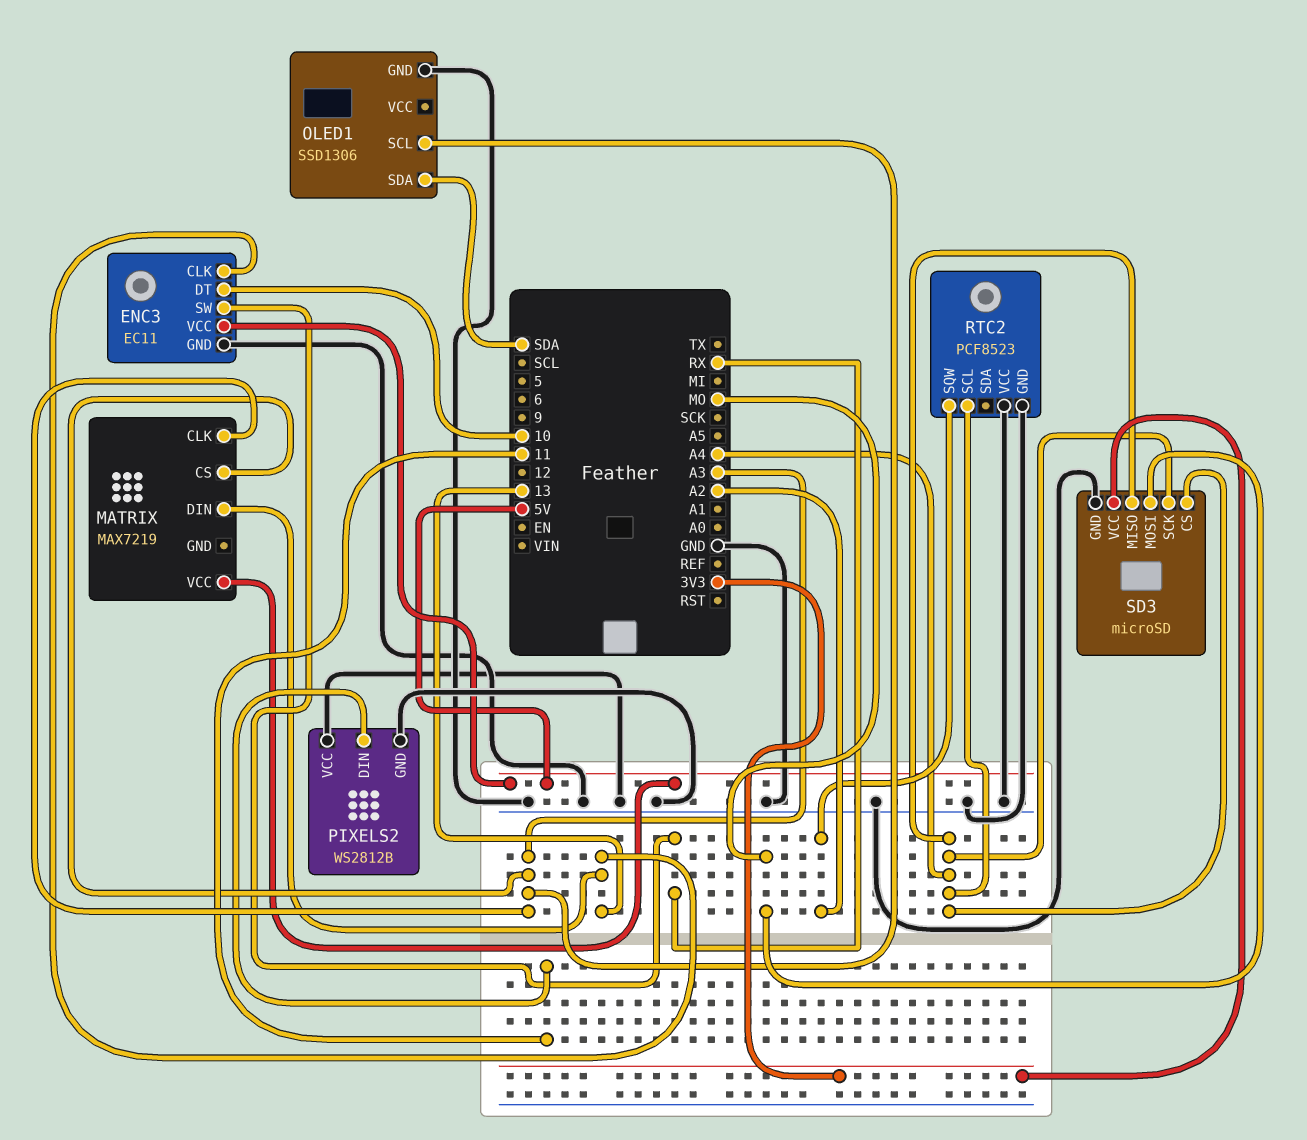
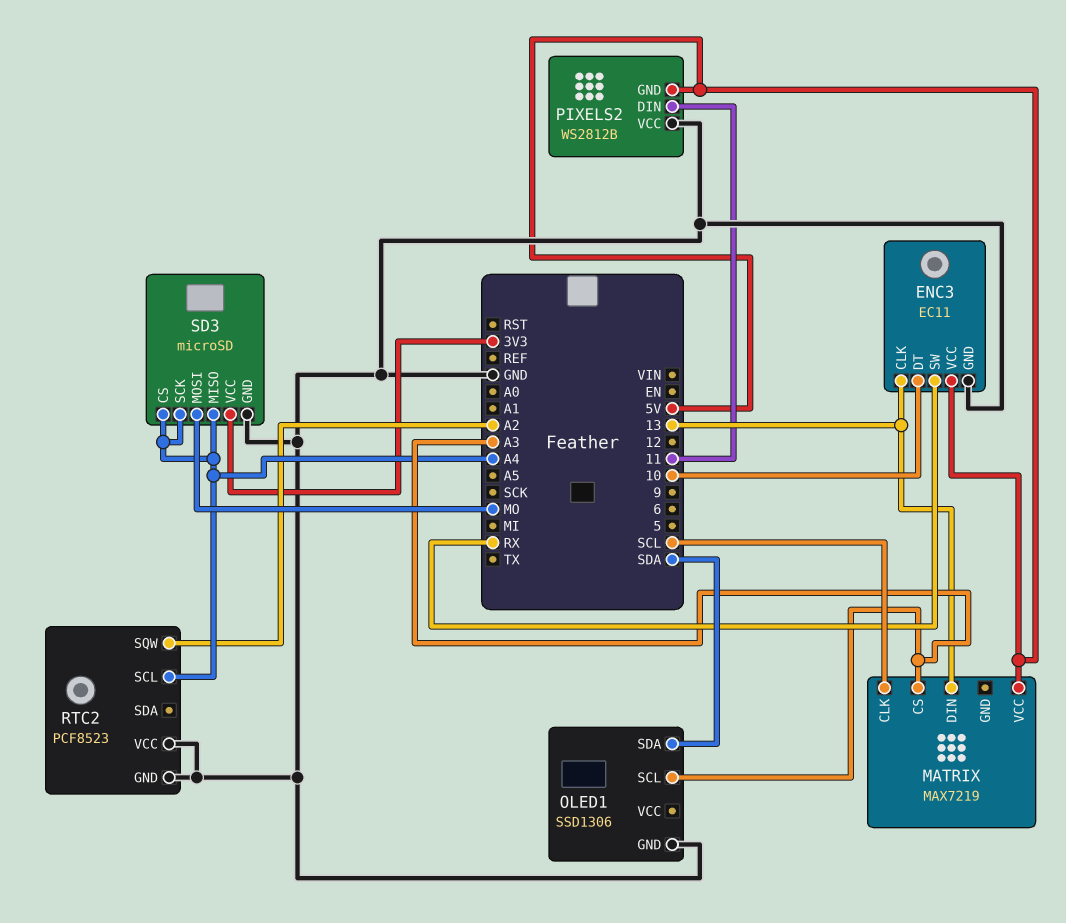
MATRIX pin CLK: A3 -> SCL
PIXELS2 pin GND: GND -> 5V

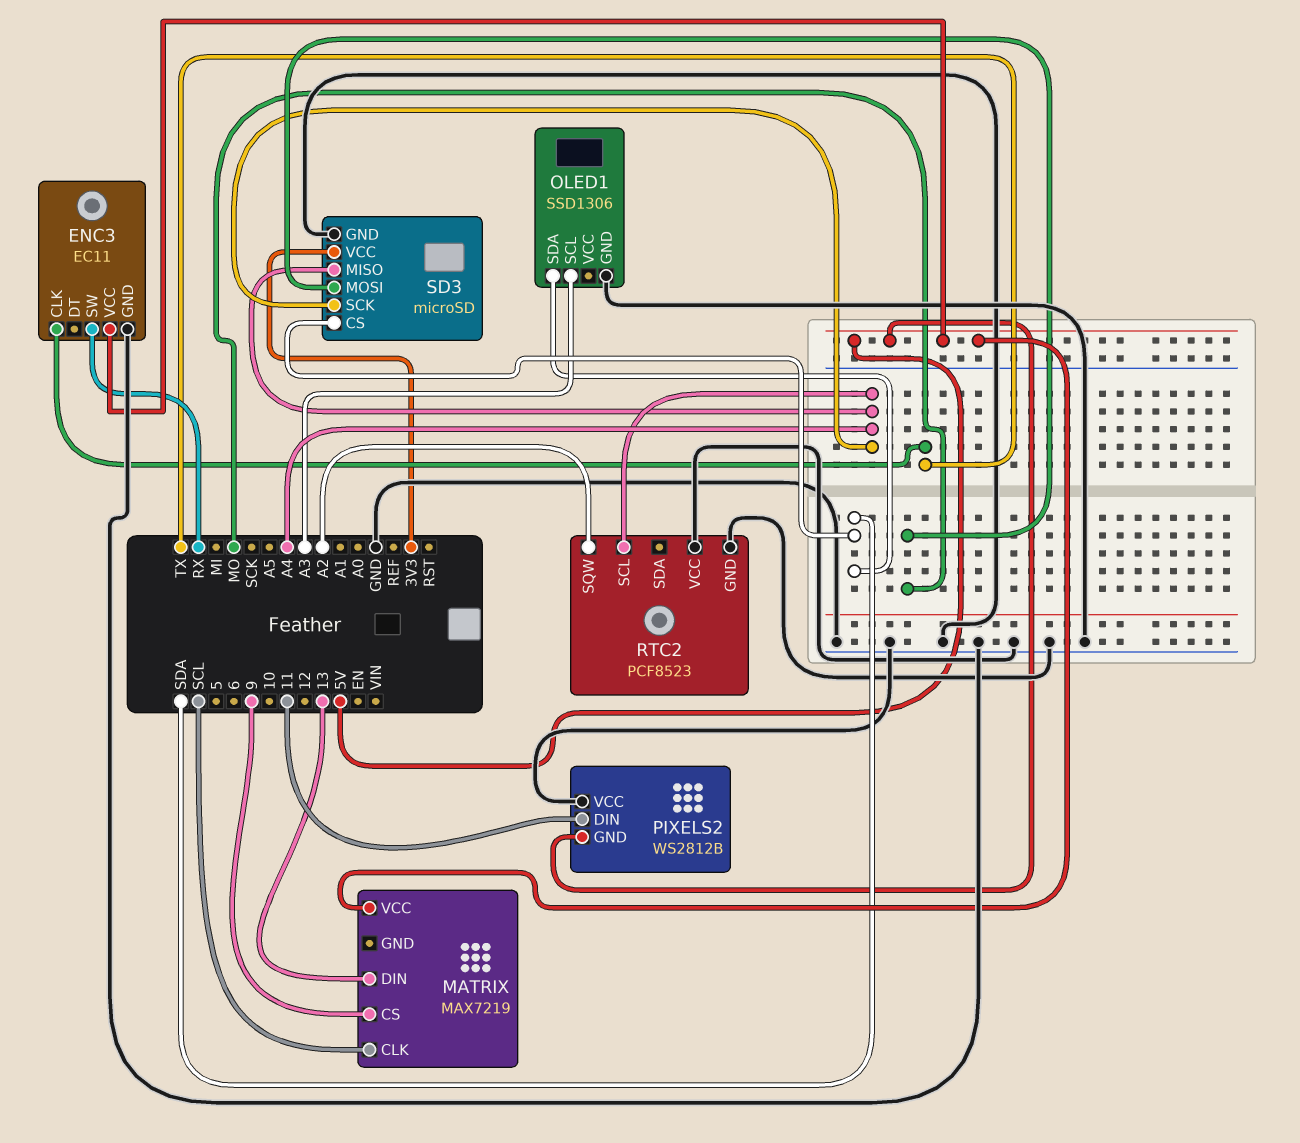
ENC3 pin CLK: 13 -> TX
ENC3 pin DT: 10 -> none
MATRIX pin CS: A3 -> 9
SD3 pin CS: A4 -> SDA

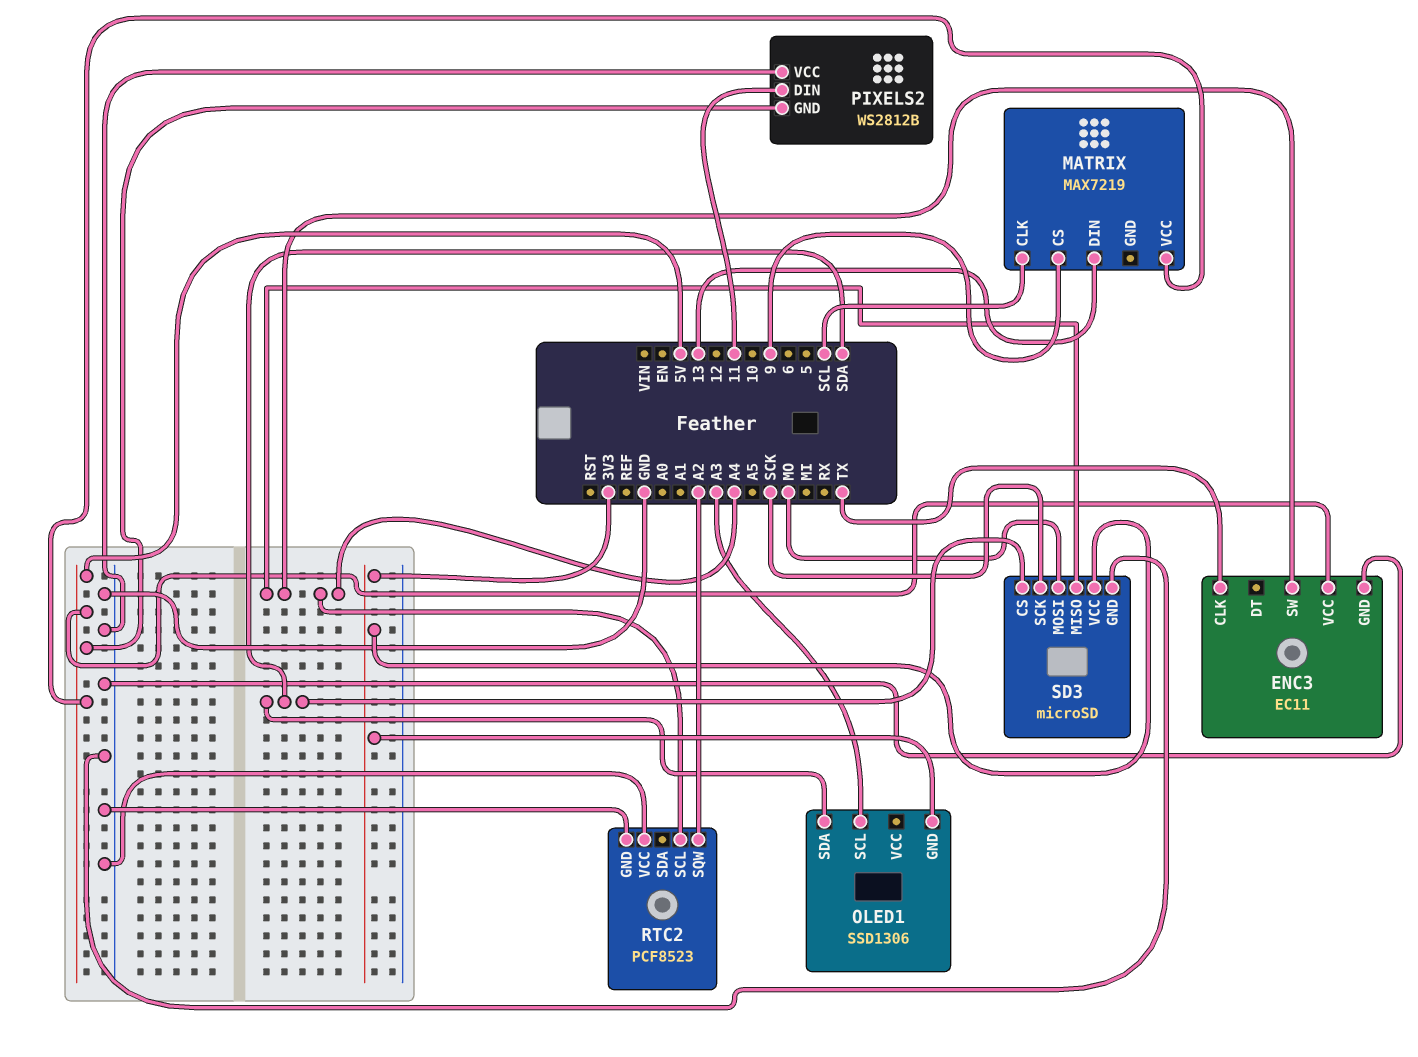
ENC3 pin SW: RX -> A4
OLED1 pin GND: GND -> 3V3
SD3 pin SCK: A4 -> SCK

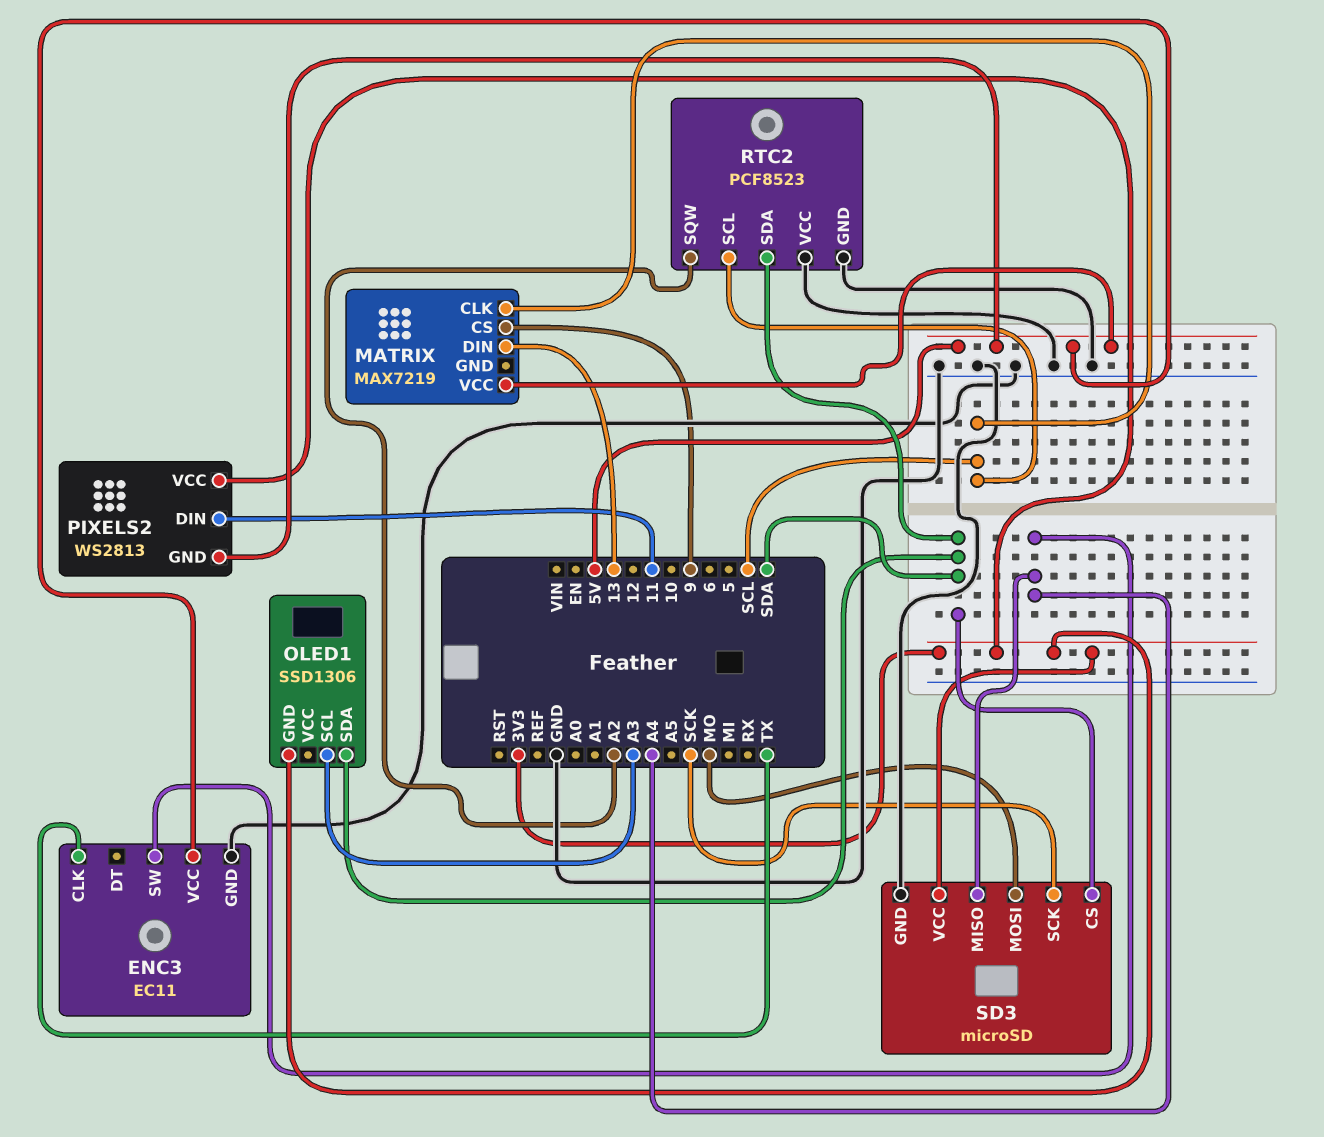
PIXELS2: WS2812B -> WS2813
PIXELS2 pin VCC: GND -> 3V3
RTC2 pin SCL: A4 -> SCL
RTC2 pin SDA: none -> SDA

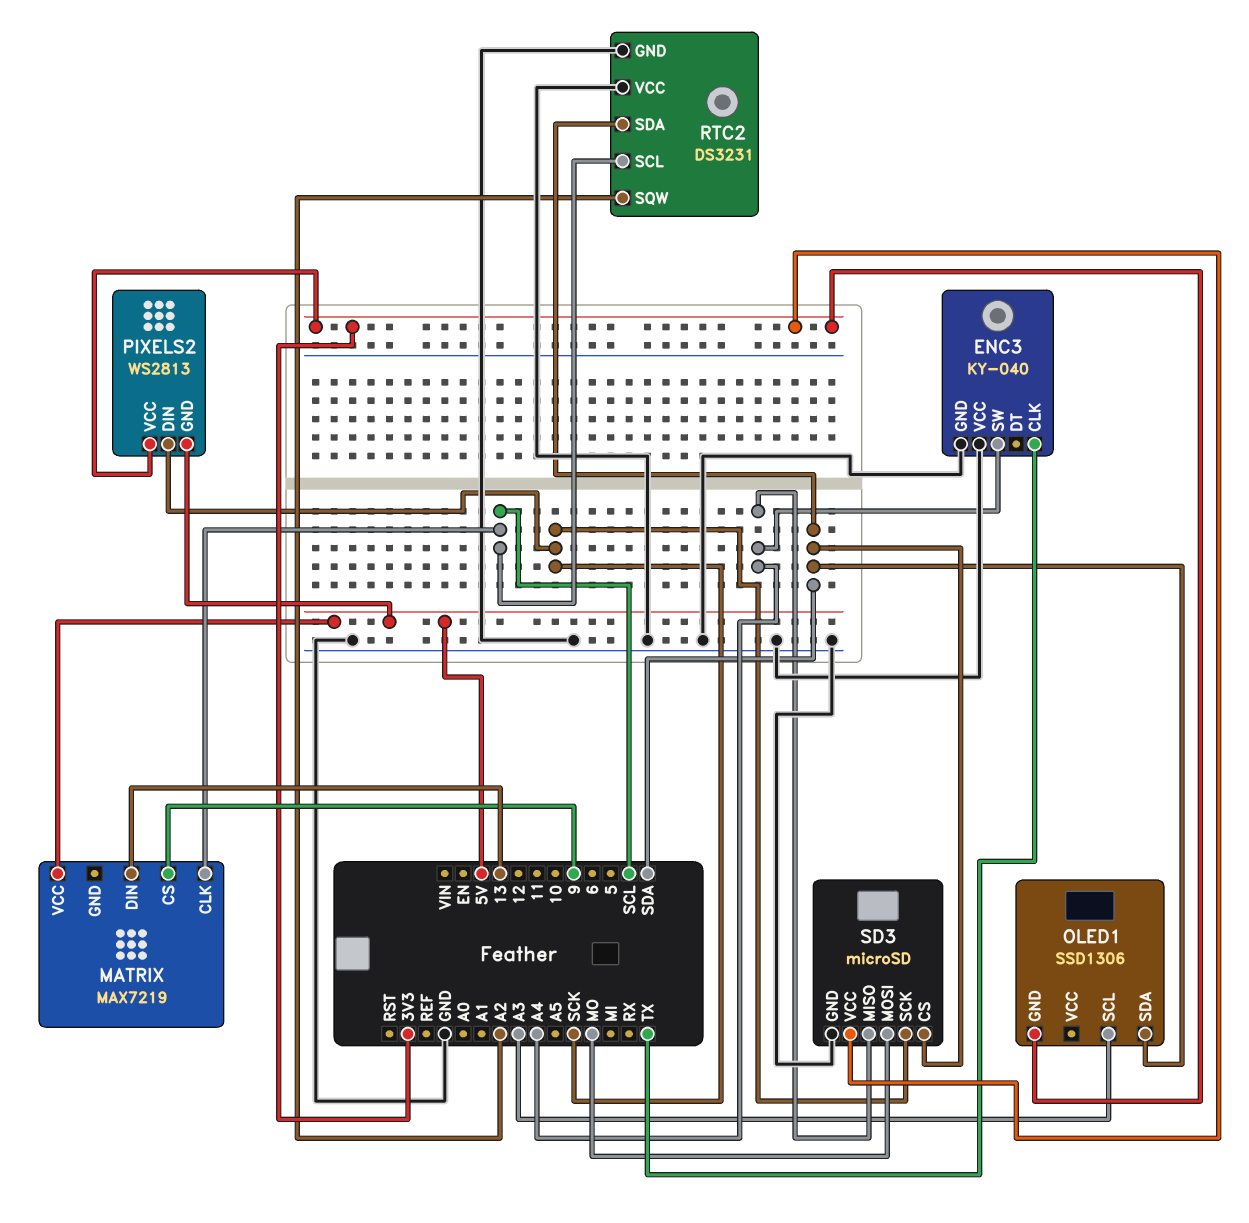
ENC3: EC11 -> KY-040
ENC3 pin VCC: 5V -> GND
PIXELS2 pin DIN: 11 -> SCK
RTC2: PCF8523 -> DS3231

